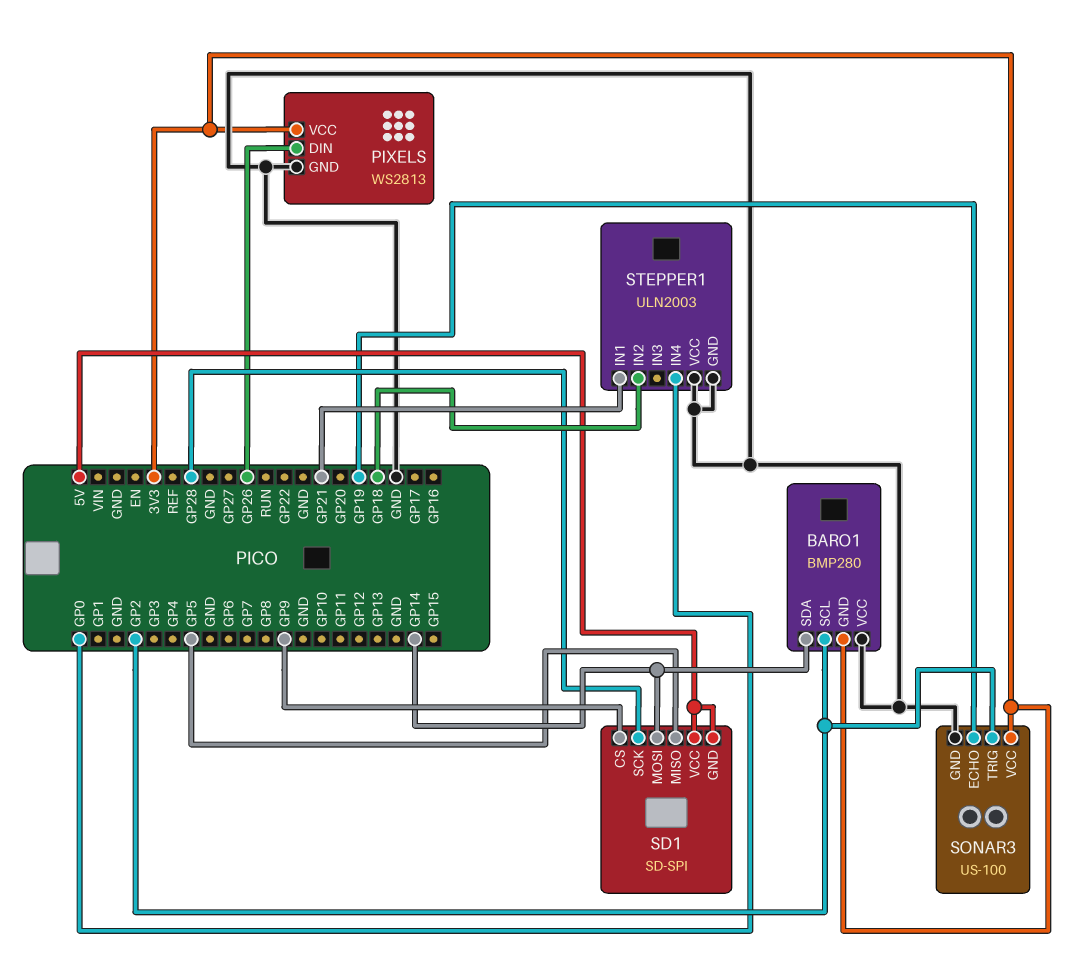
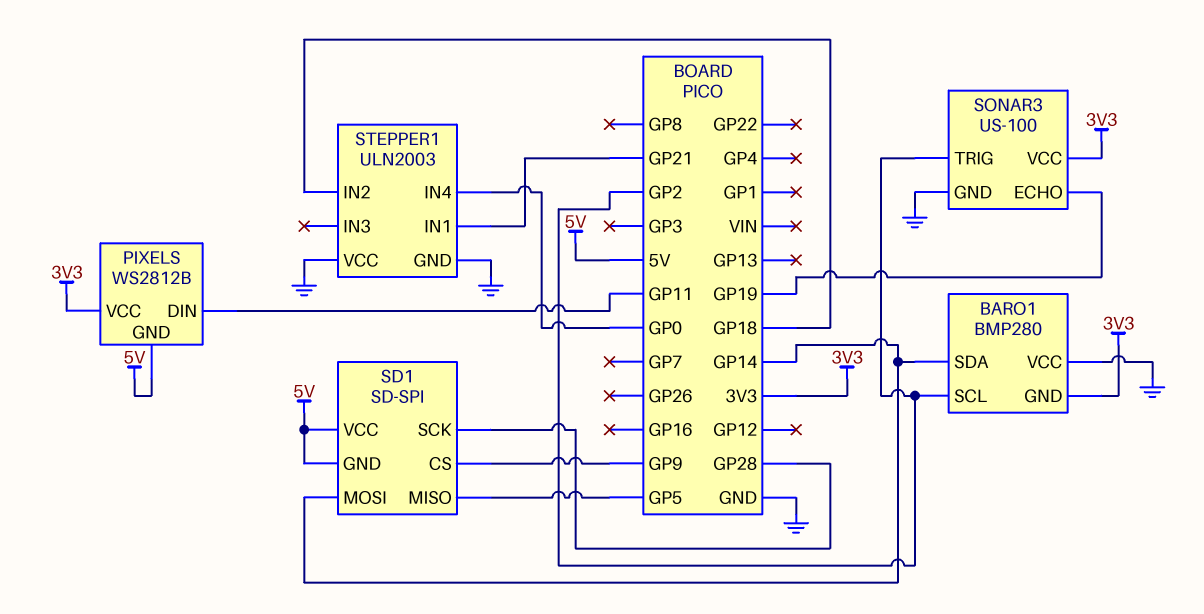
PIXELS: WS2813 -> WS2812B
PIXELS pin DIN: GP26 -> GP11
PIXELS pin GND: GND -> 5V

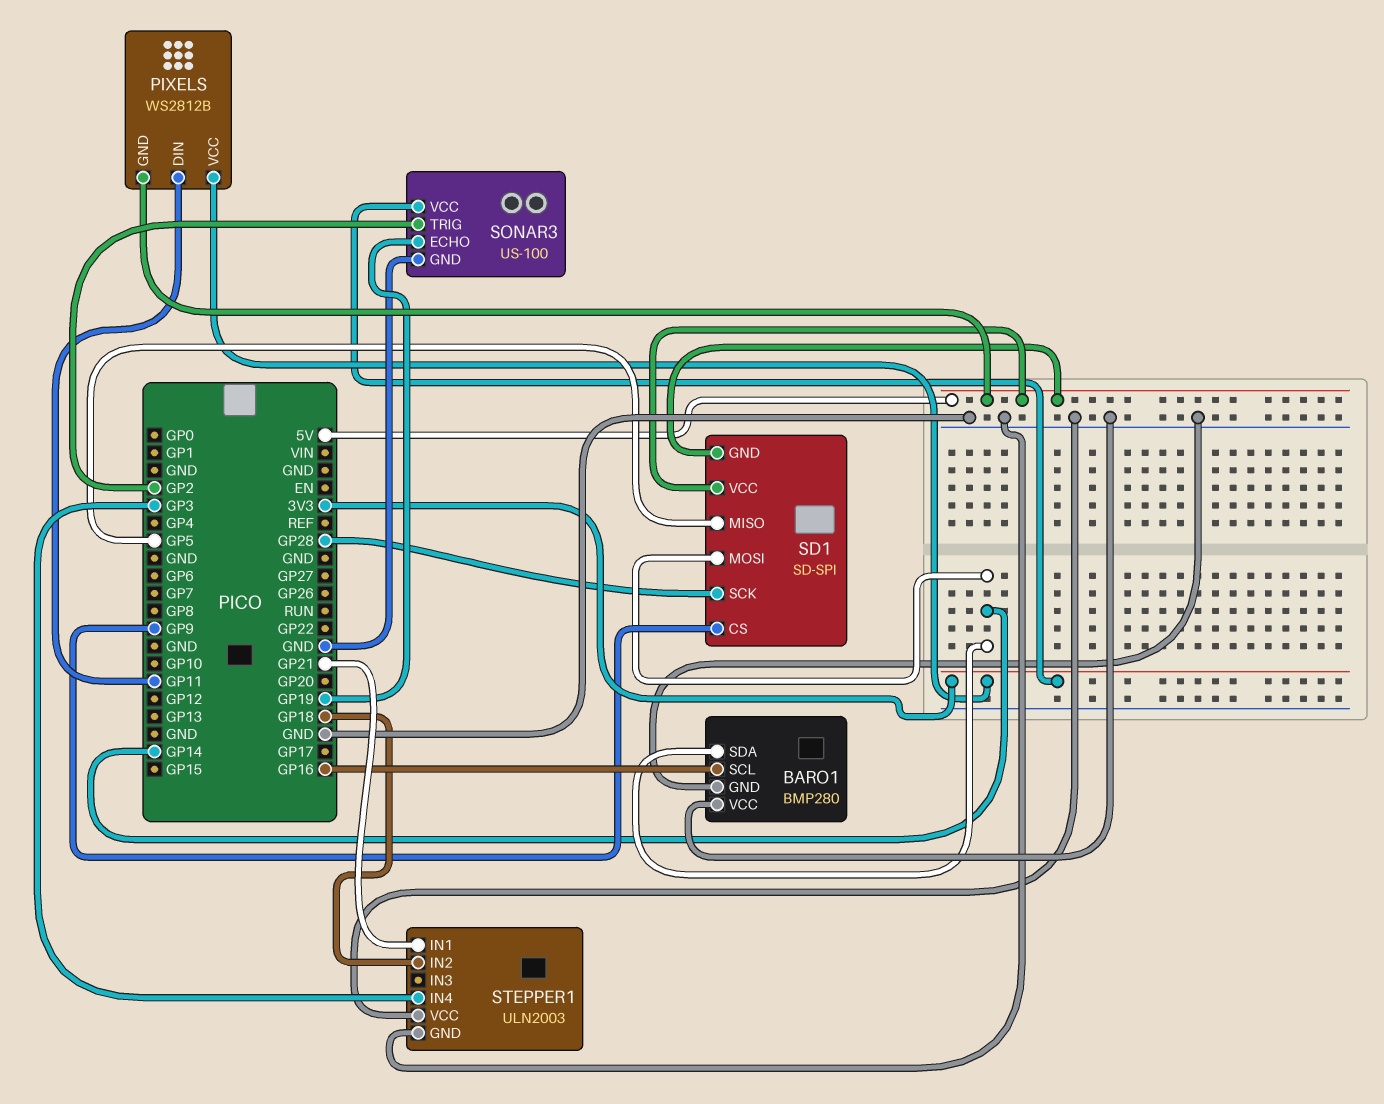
BARO1 pin GND: 3V3 -> GND
BARO1 pin SCL: GP2 -> GP16
STEPPER1 pin IN4: GP0 -> GP3

